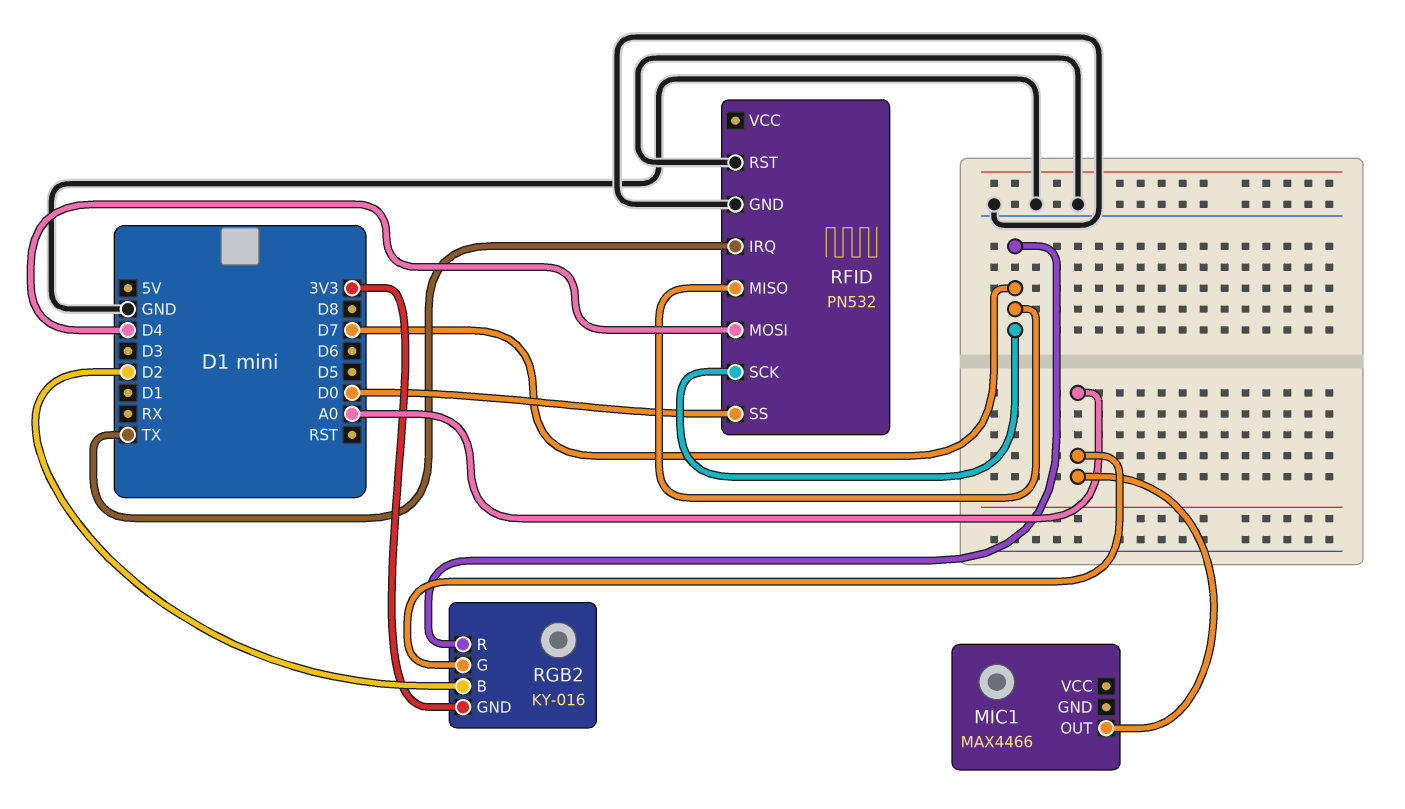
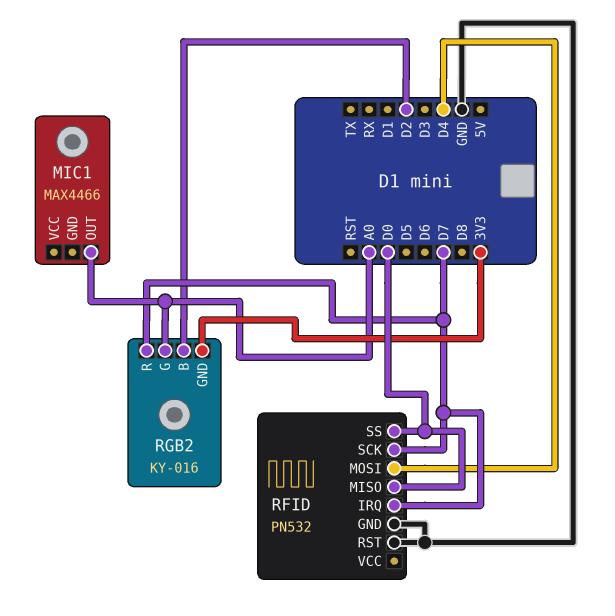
RFID pin IRQ: TX -> D7
RFID pin MISO: D7 -> D0

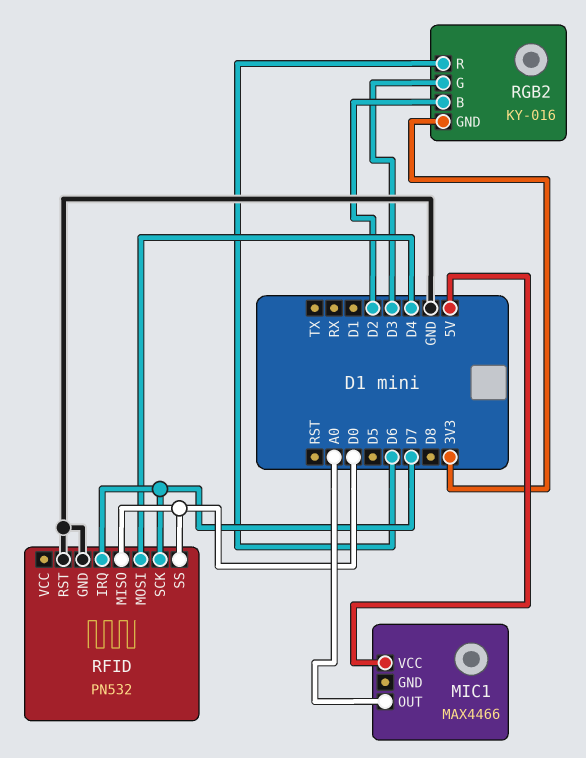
MIC1 pin VCC: none -> 5V
RGB2 pin G: A0 -> D3
RGB2 pin R: D7 -> D6

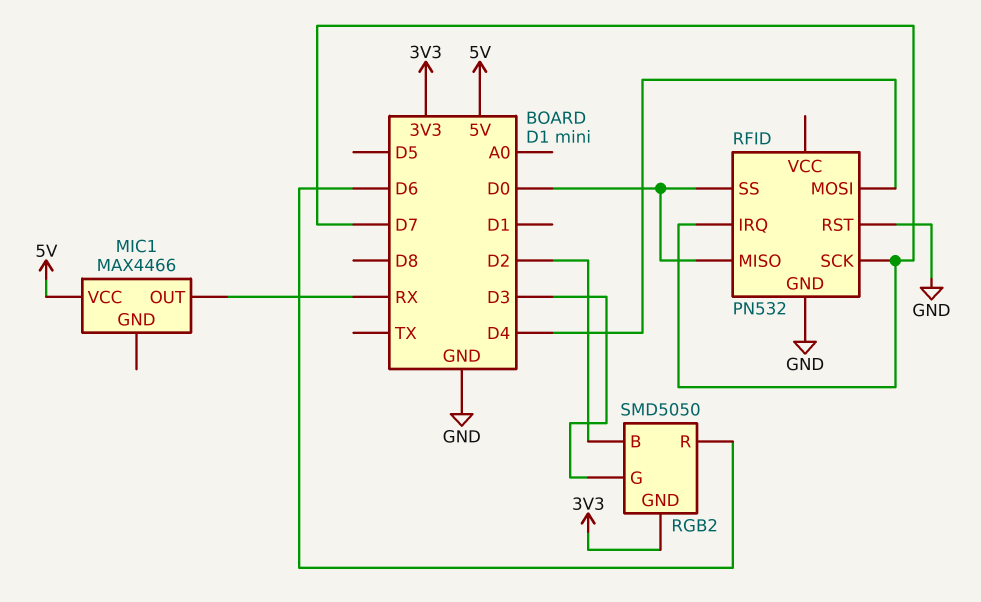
MIC1 pin OUT: A0 -> RX
RGB2: KY-016 -> SMD5050

